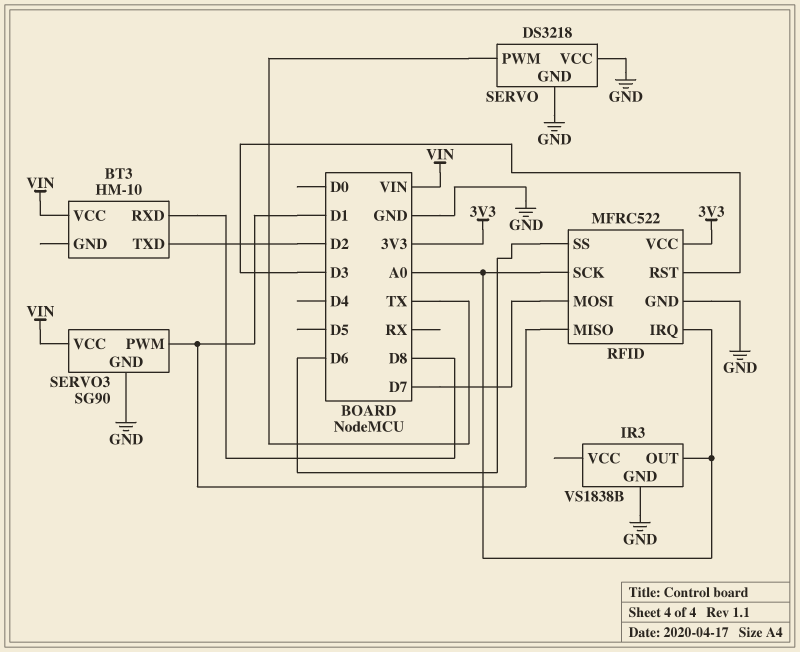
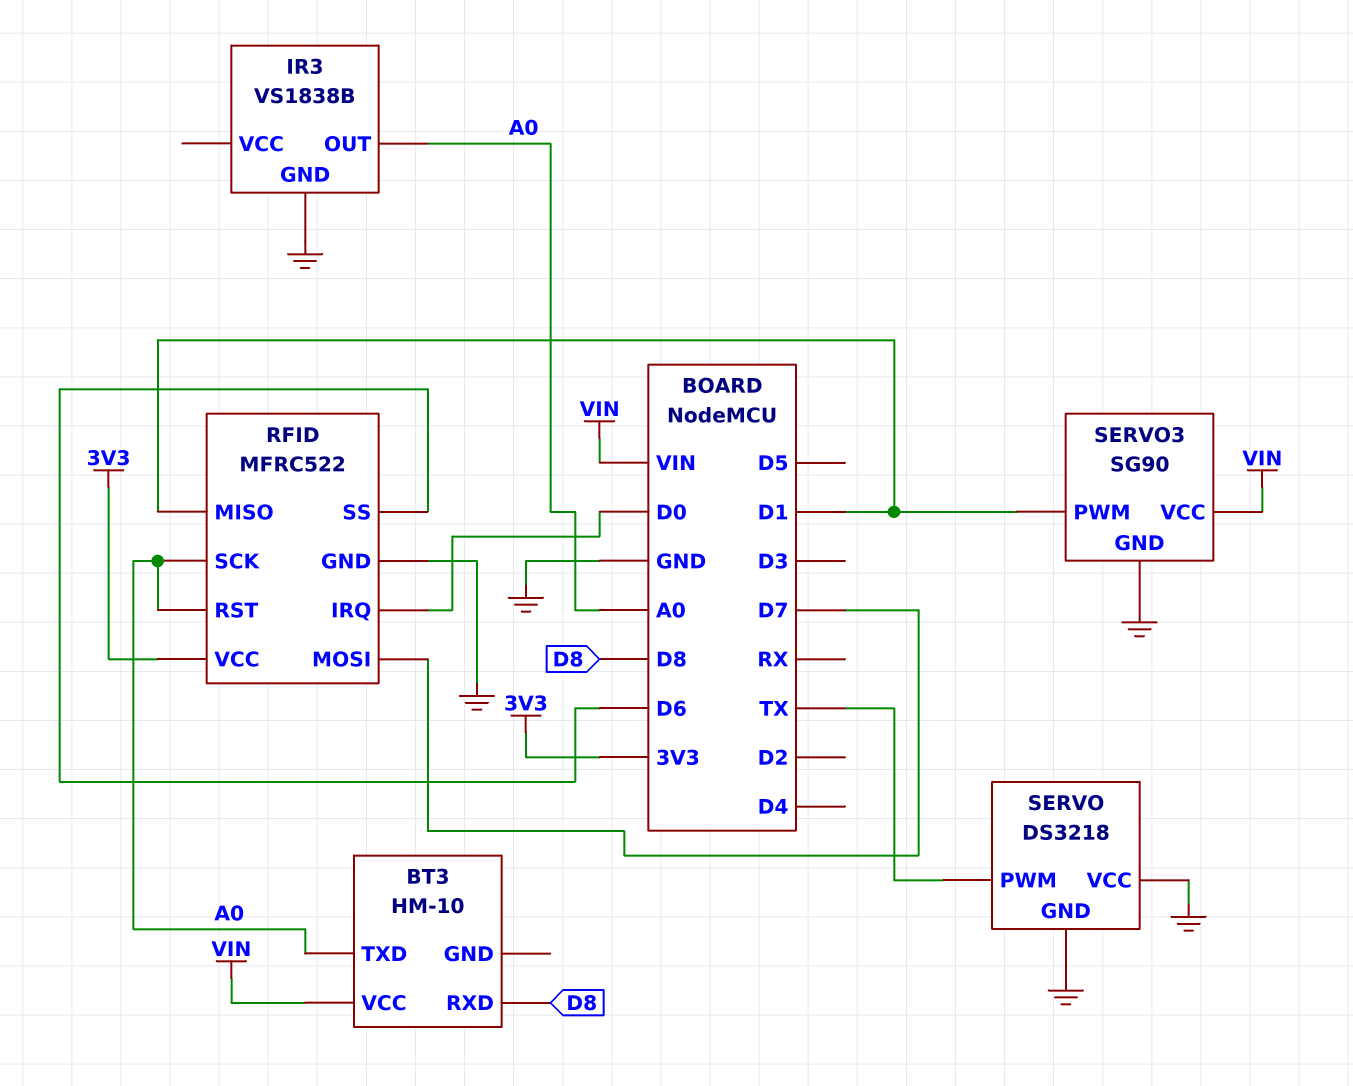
BT3 pin TXD: D2 -> A0
RFID pin IRQ: A0 -> D0
RFID pin RST: D3 -> A0

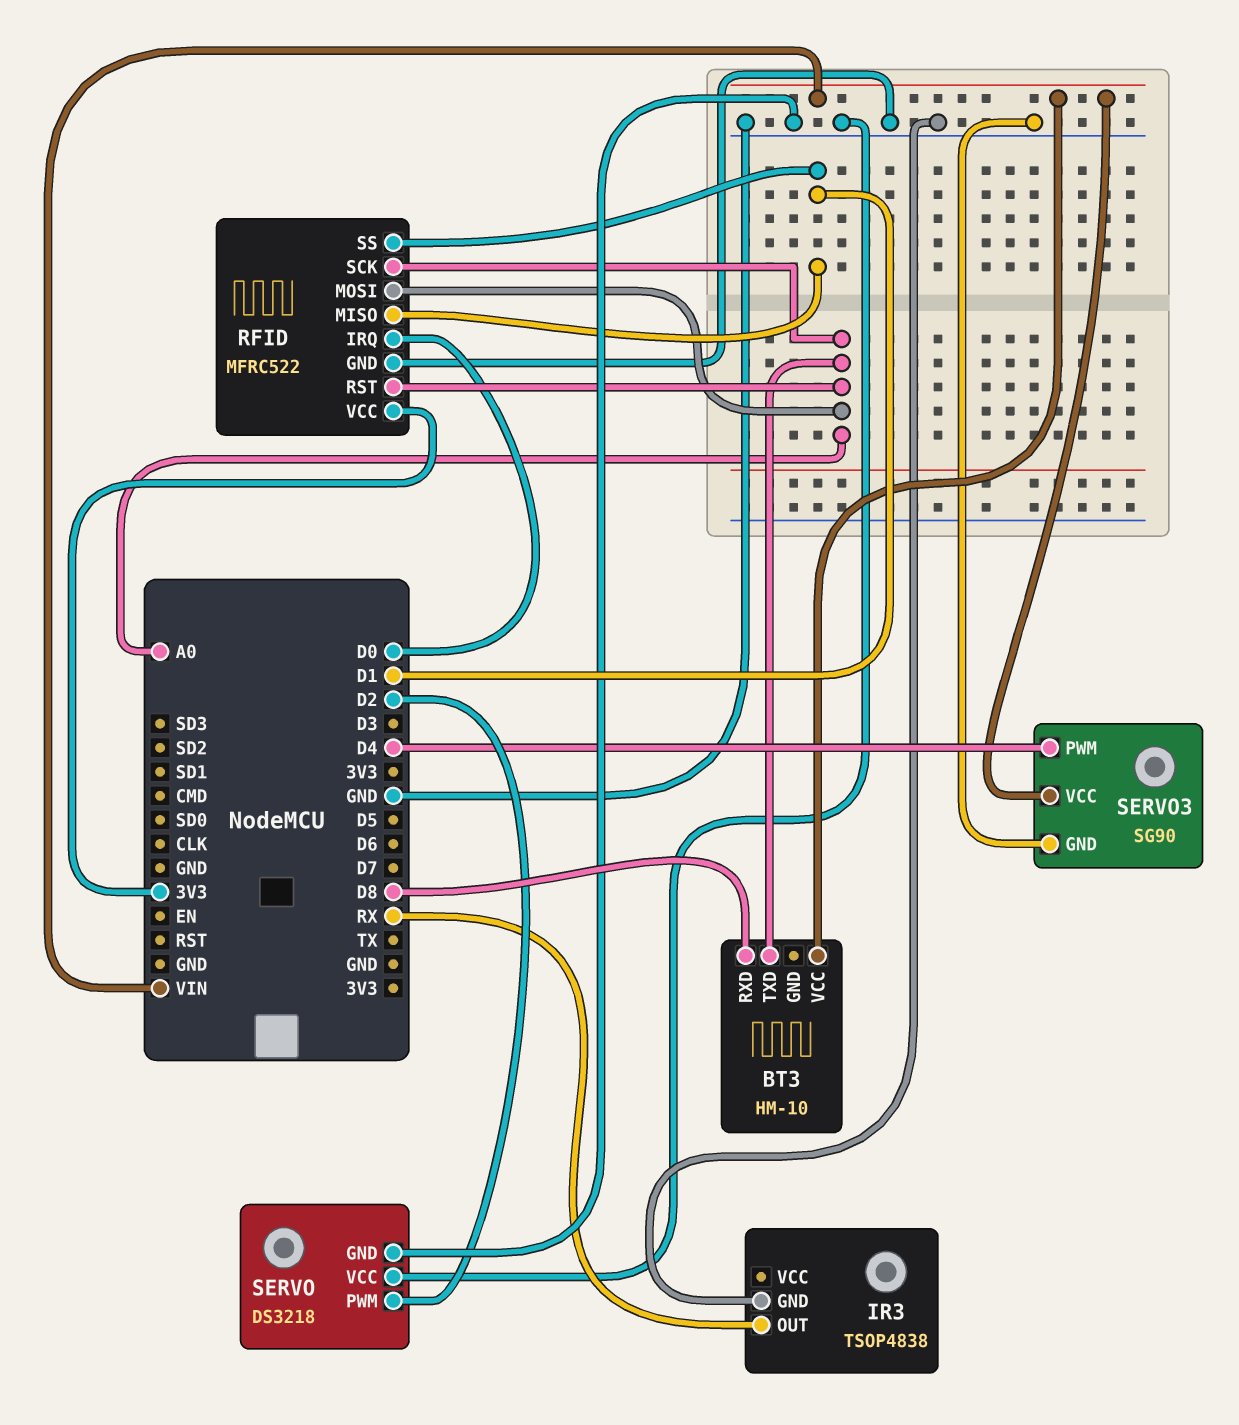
IR3: VS1838B -> TSOP4838
IR3 pin OUT: A0 -> RX
RFID pin MOSI: D7 -> A0
RFID pin SS: D6 -> D1
SERVO pin PWM: TX -> D2
SERVO3 pin PWM: D1 -> D4

